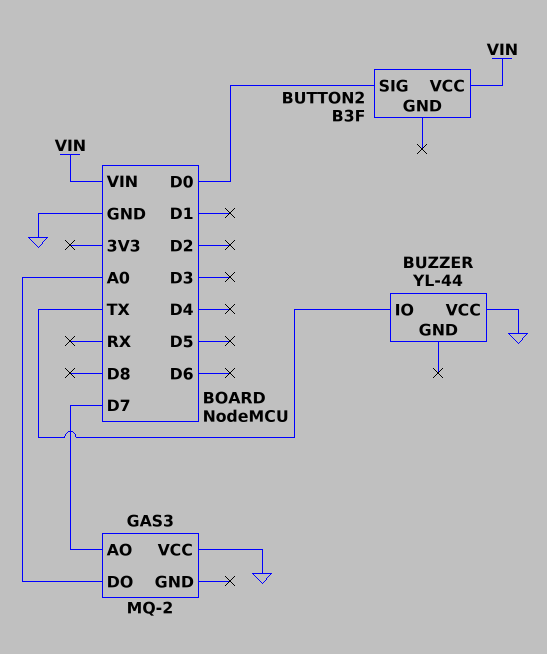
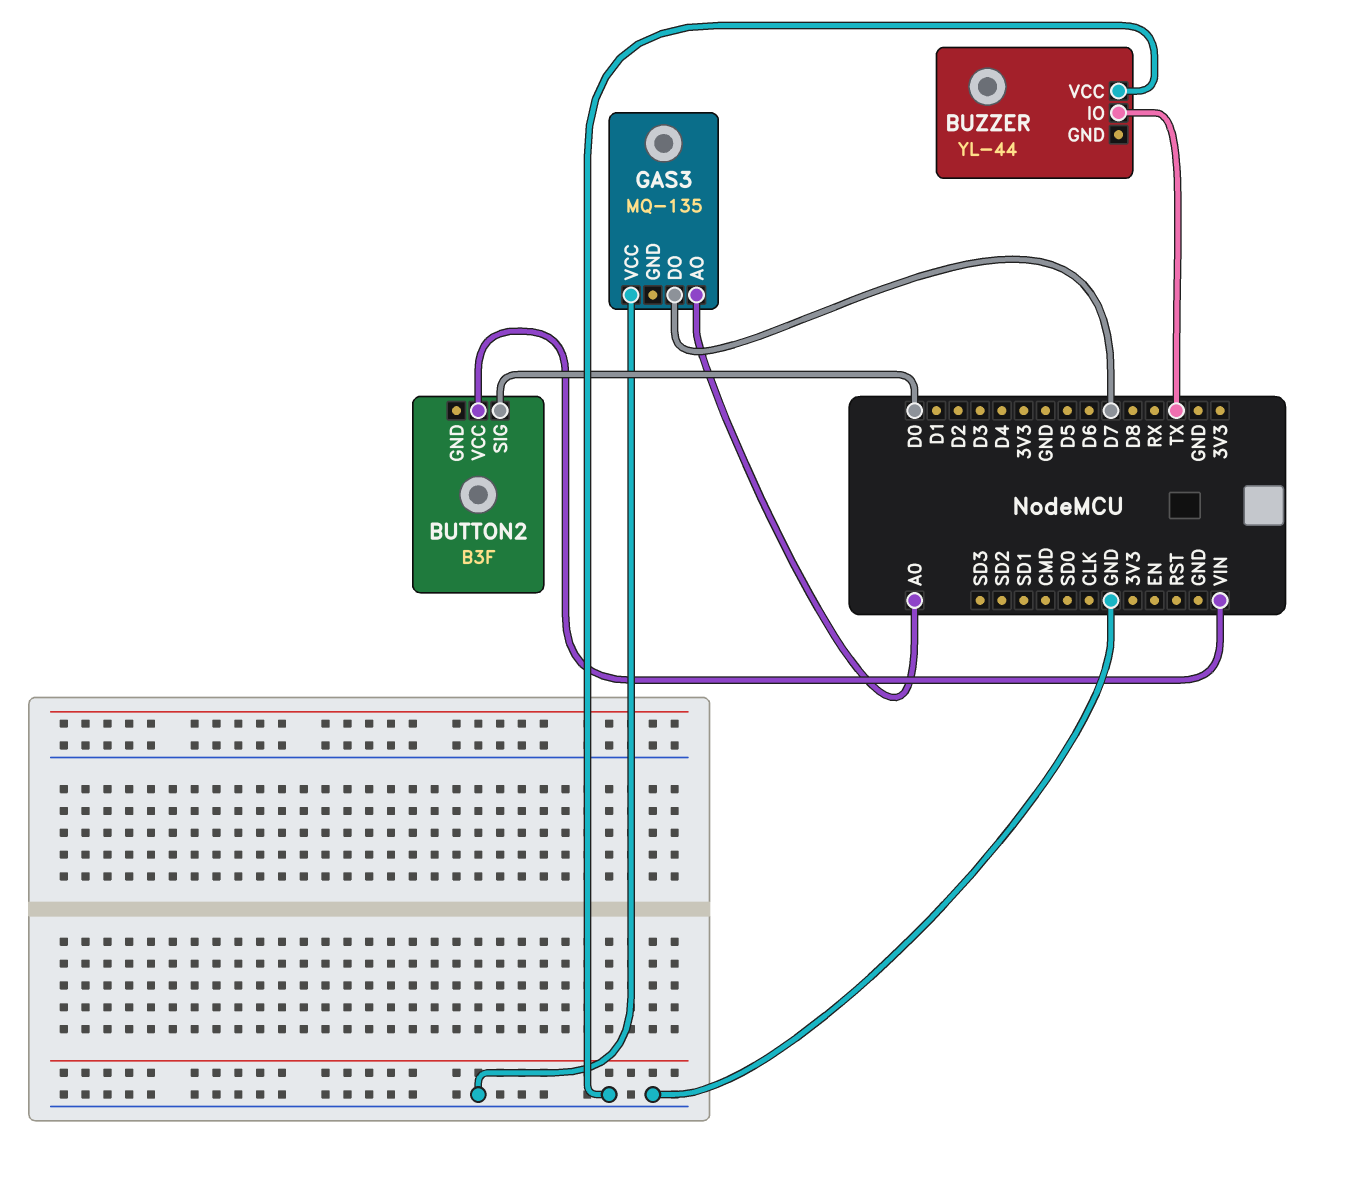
GAS3: MQ-2 -> MQ-135
GAS3 pin AO: D7 -> A0
GAS3 pin DO: A0 -> D7

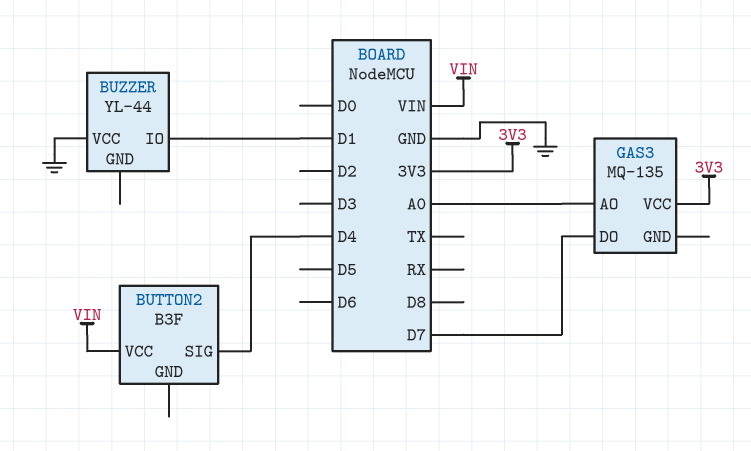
BUTTON2 pin SIG: D0 -> D4
BUZZER pin IO: TX -> D1
GAS3 pin VCC: GND -> 3V3

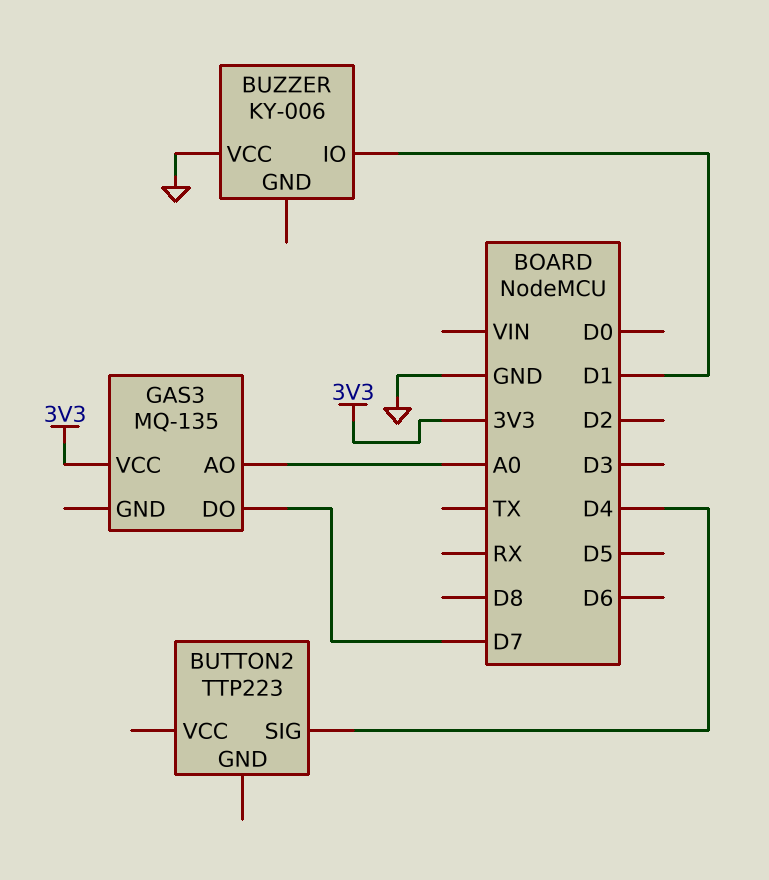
BUTTON2: B3F -> TTP223
BUTTON2 pin VCC: VIN -> none
BUZZER: YL-44 -> KY-006

